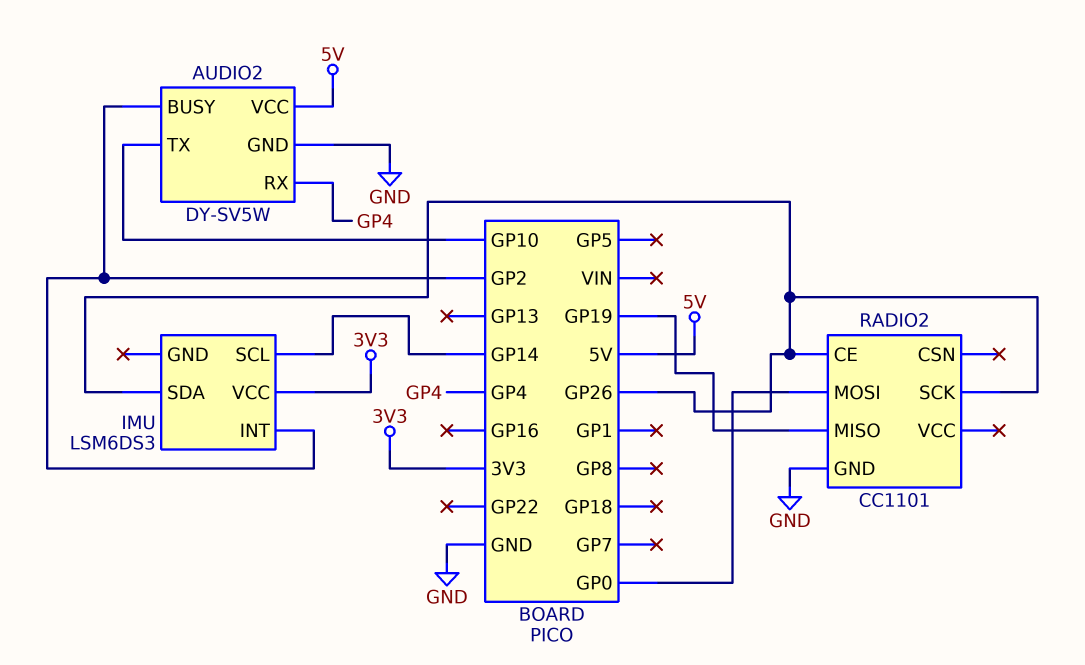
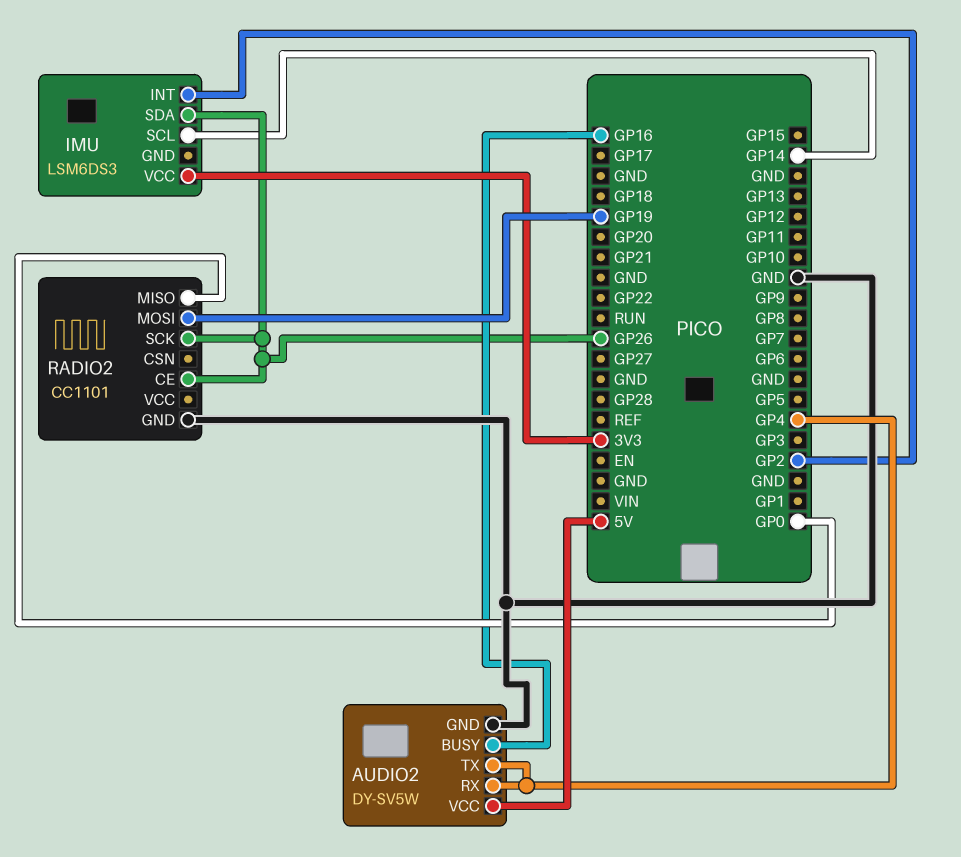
AUDIO2 pin BUSY: GP2 -> GP16
AUDIO2 pin TX: GP10 -> GP4
RADIO2 pin MISO: GP19 -> GP0
RADIO2 pin MOSI: GP0 -> GP19

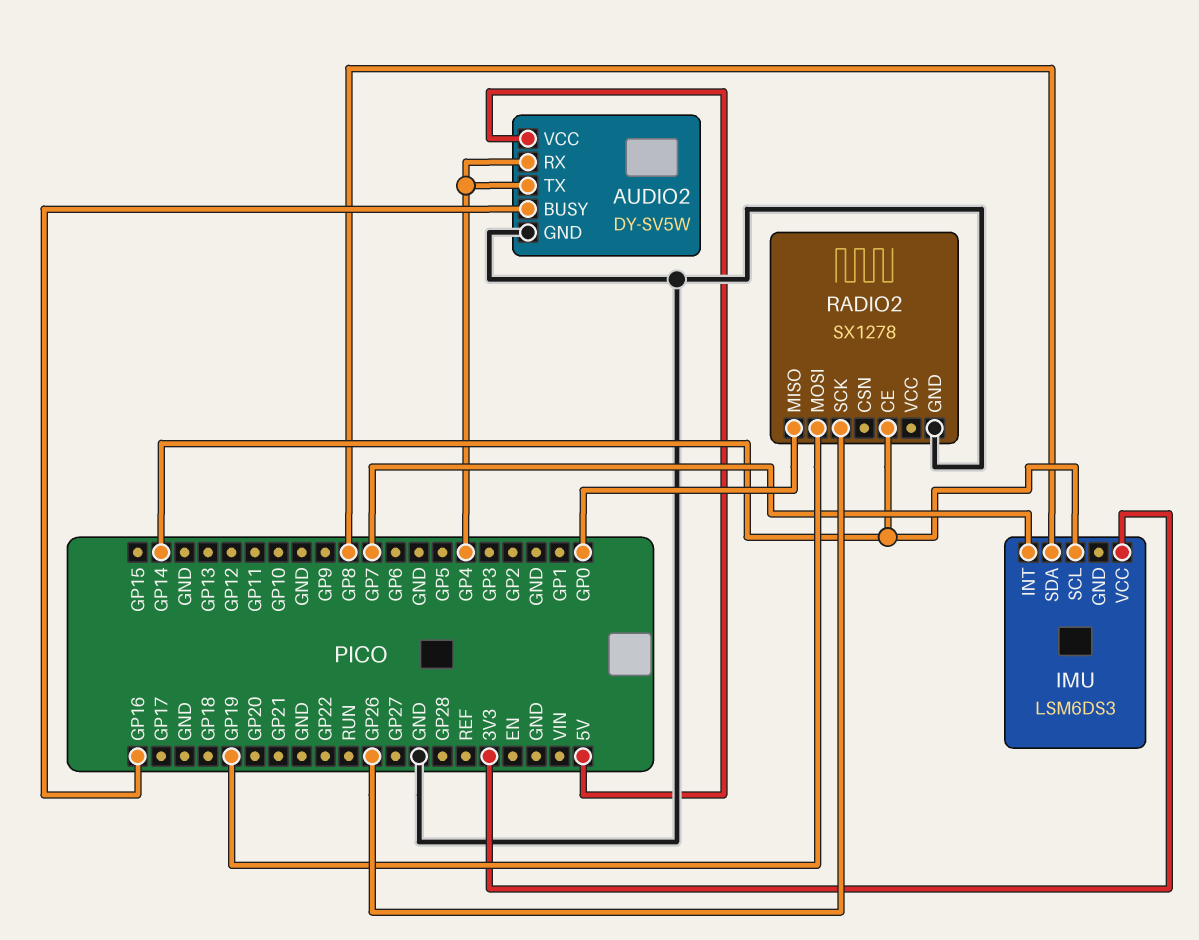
IMU pin INT: GP2 -> GP7
IMU pin SDA: GP26 -> GP8
RADIO2: CC1101 -> SX1278
RADIO2 pin CE: GP26 -> GP14

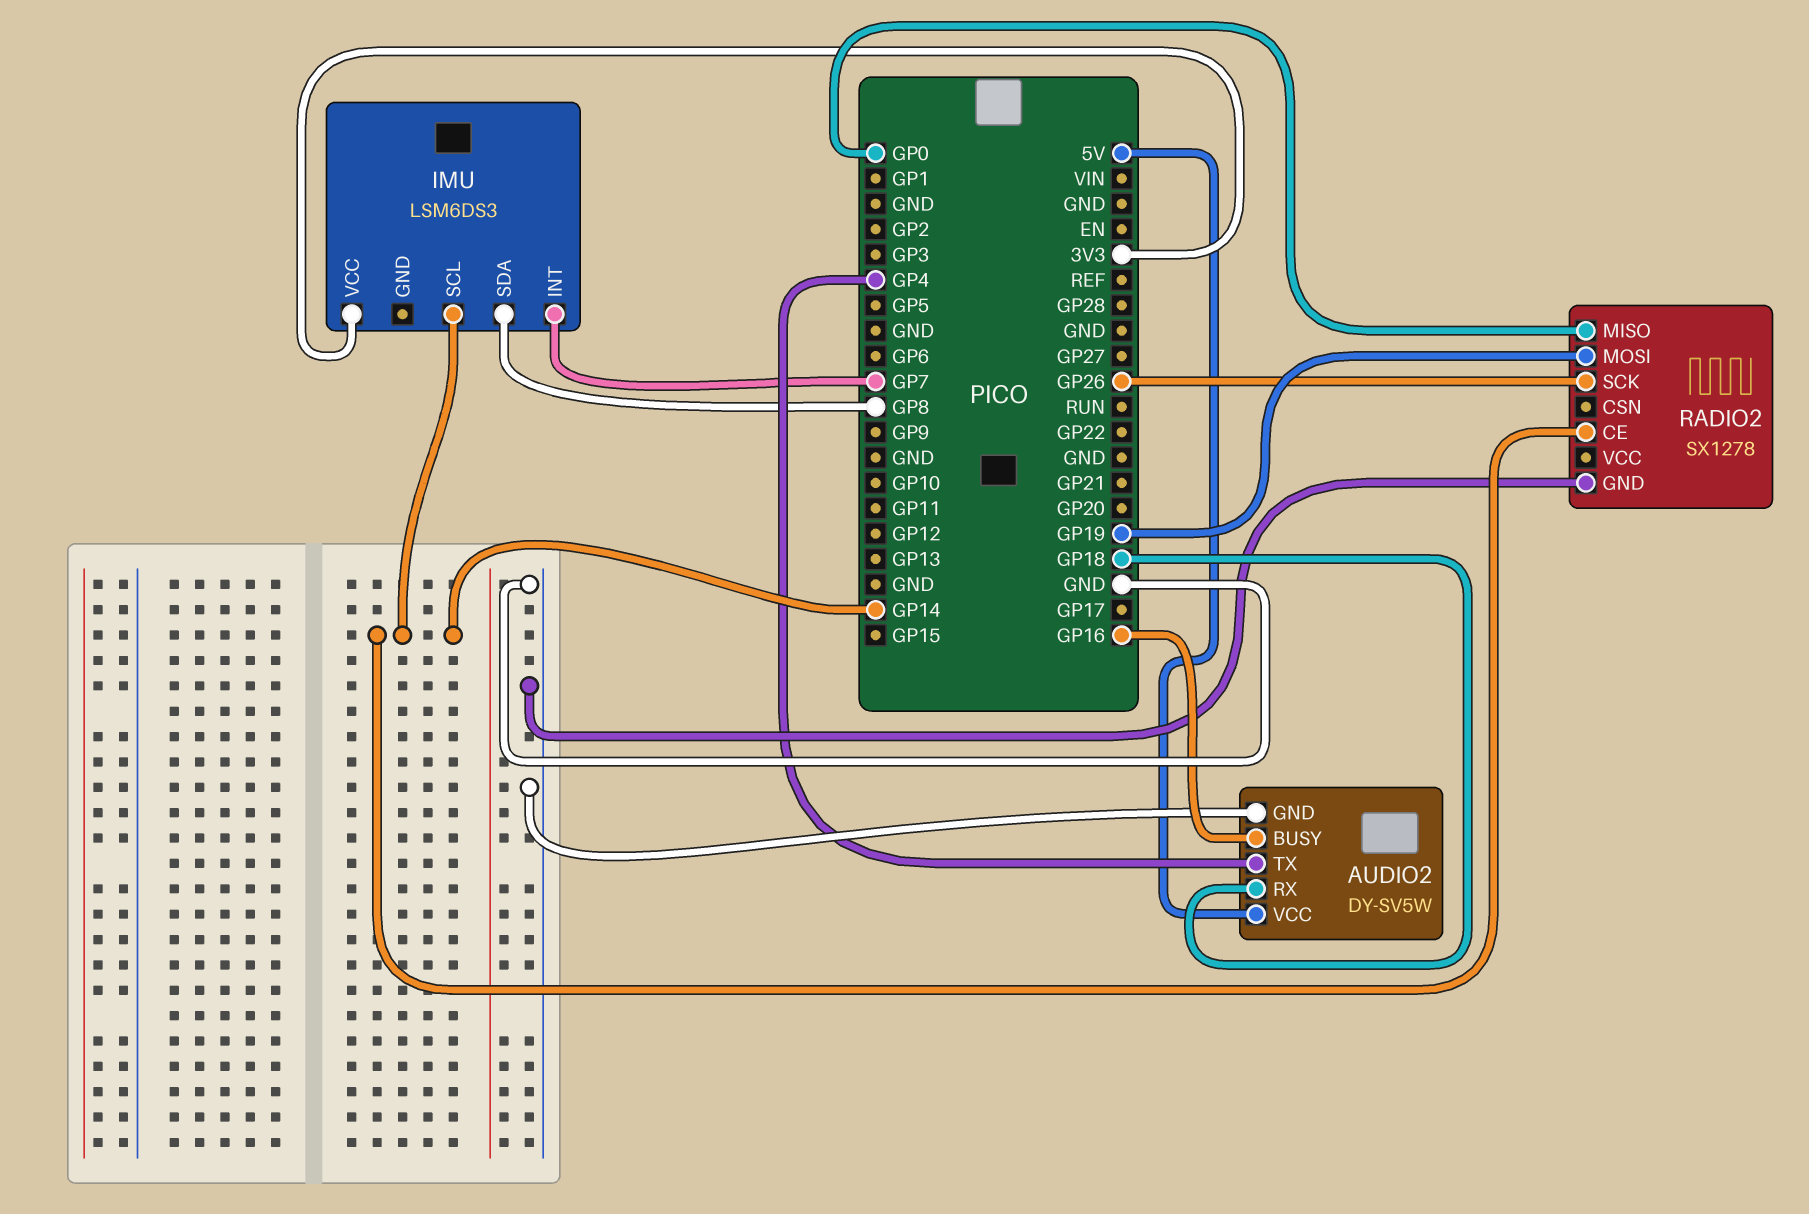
AUDIO2 pin RX: GP4 -> GP18

